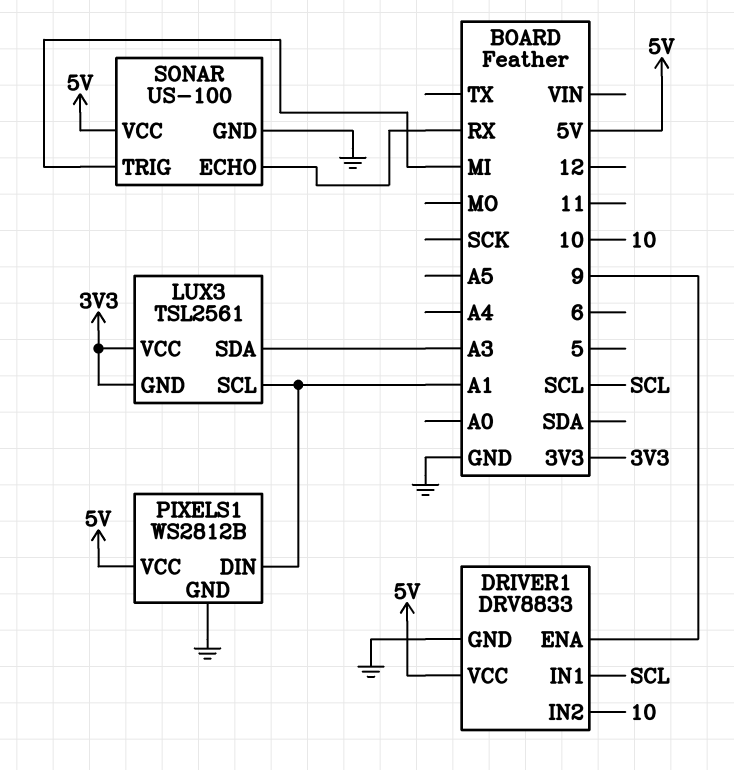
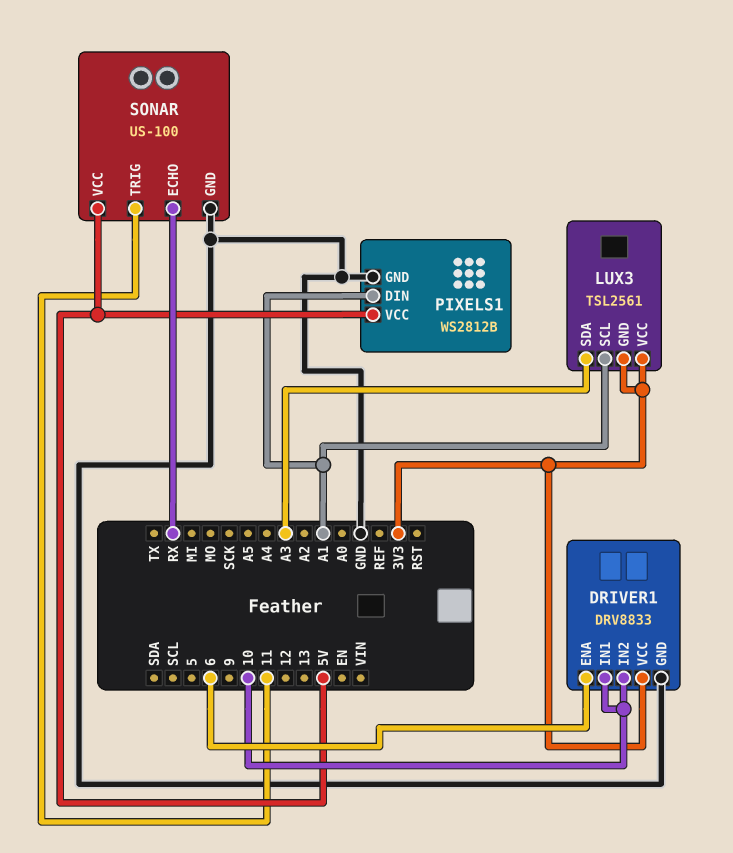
DRIVER1 pin ENA: 9 -> 6
DRIVER1 pin IN1: SCL -> 10
DRIVER1 pin VCC: 5V -> 3V3
SONAR pin TRIG: MI -> 11

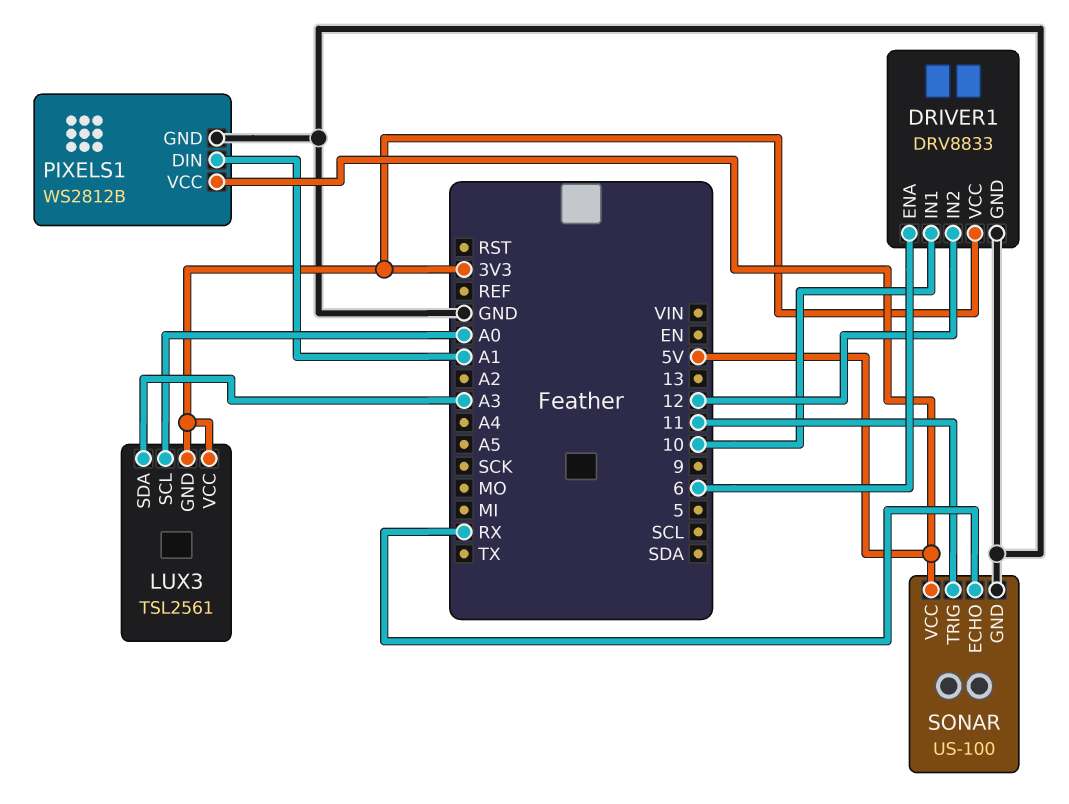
DRIVER1 pin IN2: 10 -> 12
LUX3 pin SCL: A1 -> A0

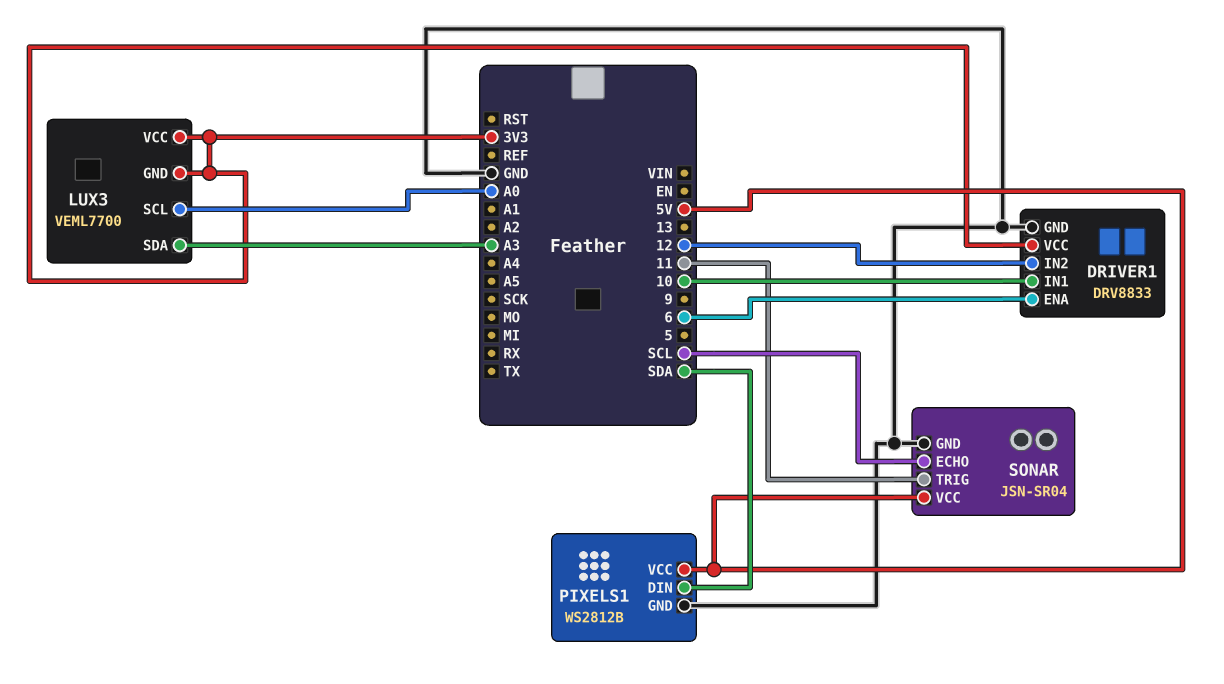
LUX3: TSL2561 -> VEML7700
PIXELS1 pin DIN: A1 -> SDA
SONAR: US-100 -> JSN-SR04
SONAR pin ECHO: RX -> SCL

